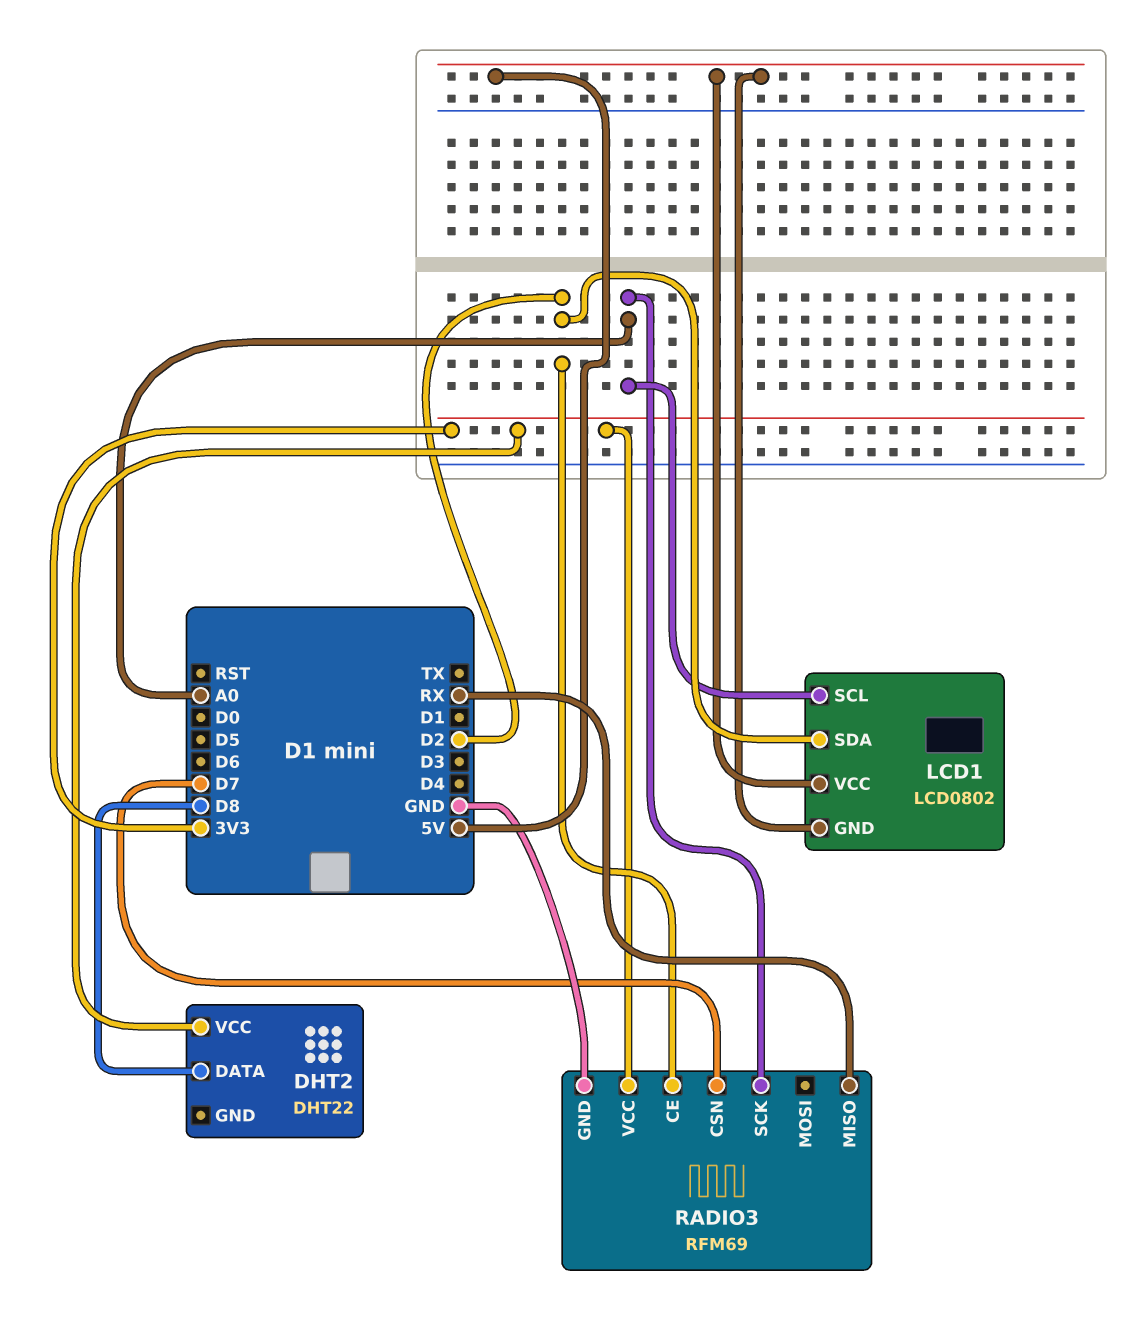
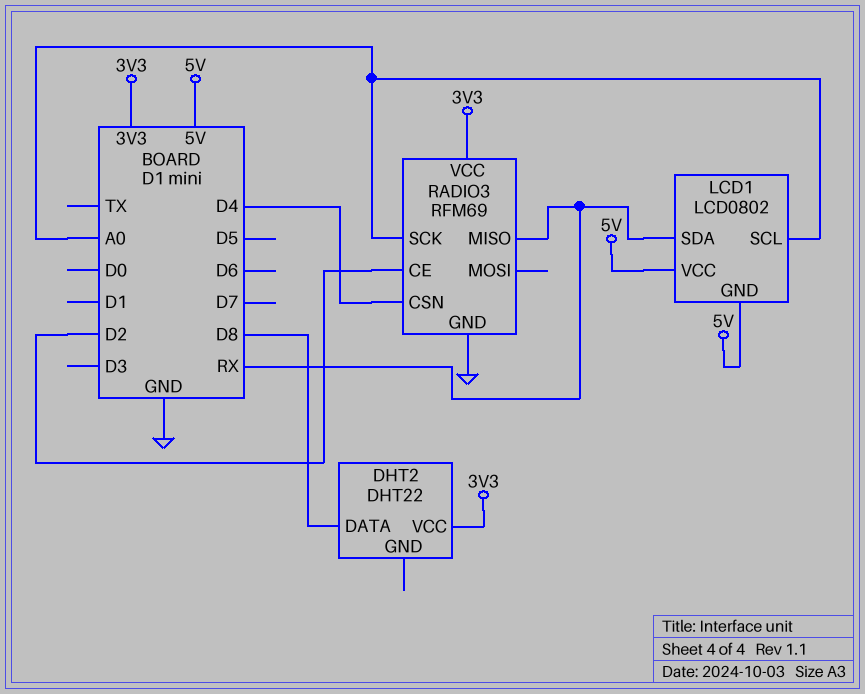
LCD1 pin SDA: D2 -> RX
RADIO3 pin CSN: D7 -> D4

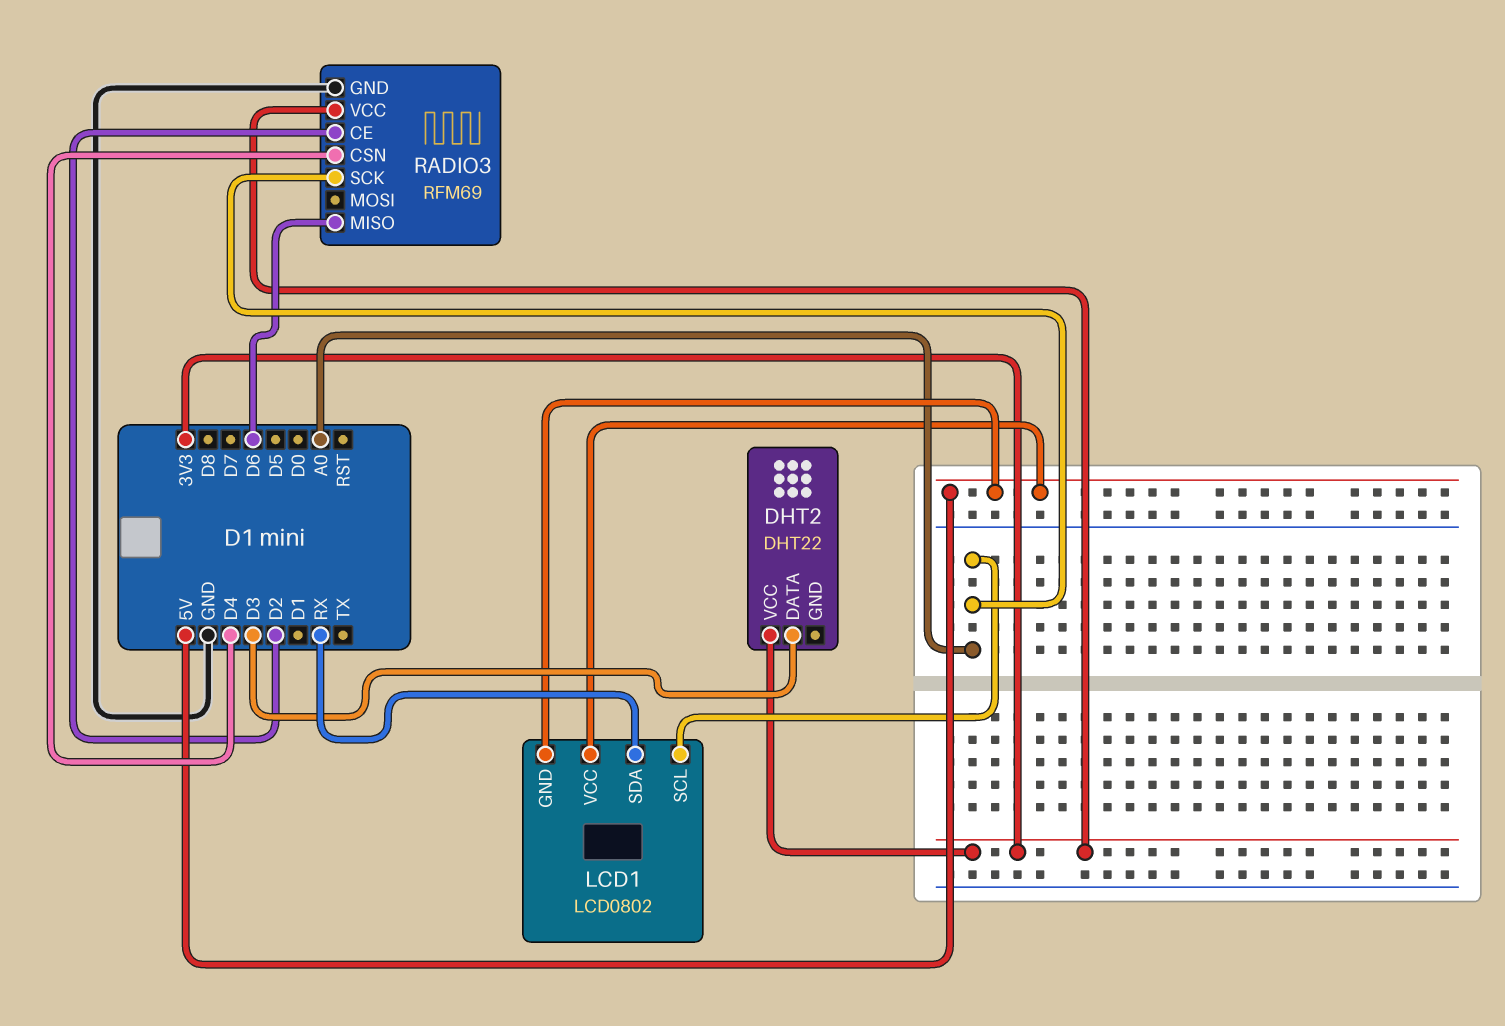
DHT2 pin DATA: D8 -> D3
RADIO3 pin MISO: RX -> D6

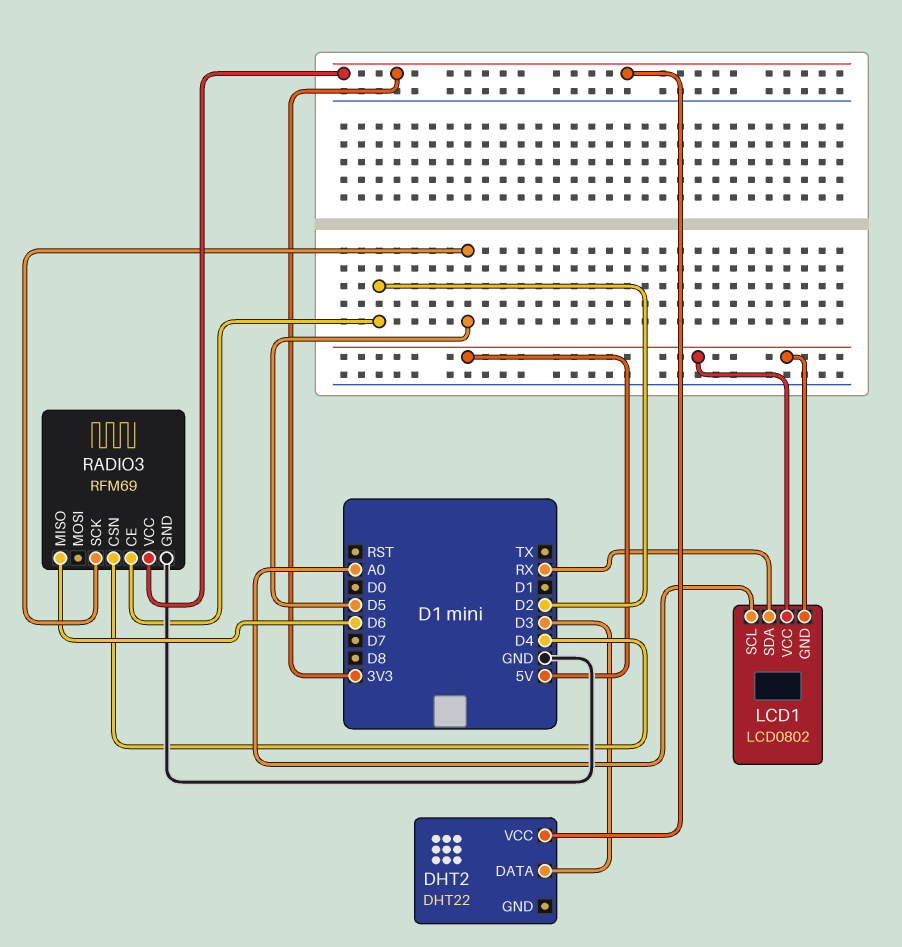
RADIO3 pin SCK: A0 -> D5

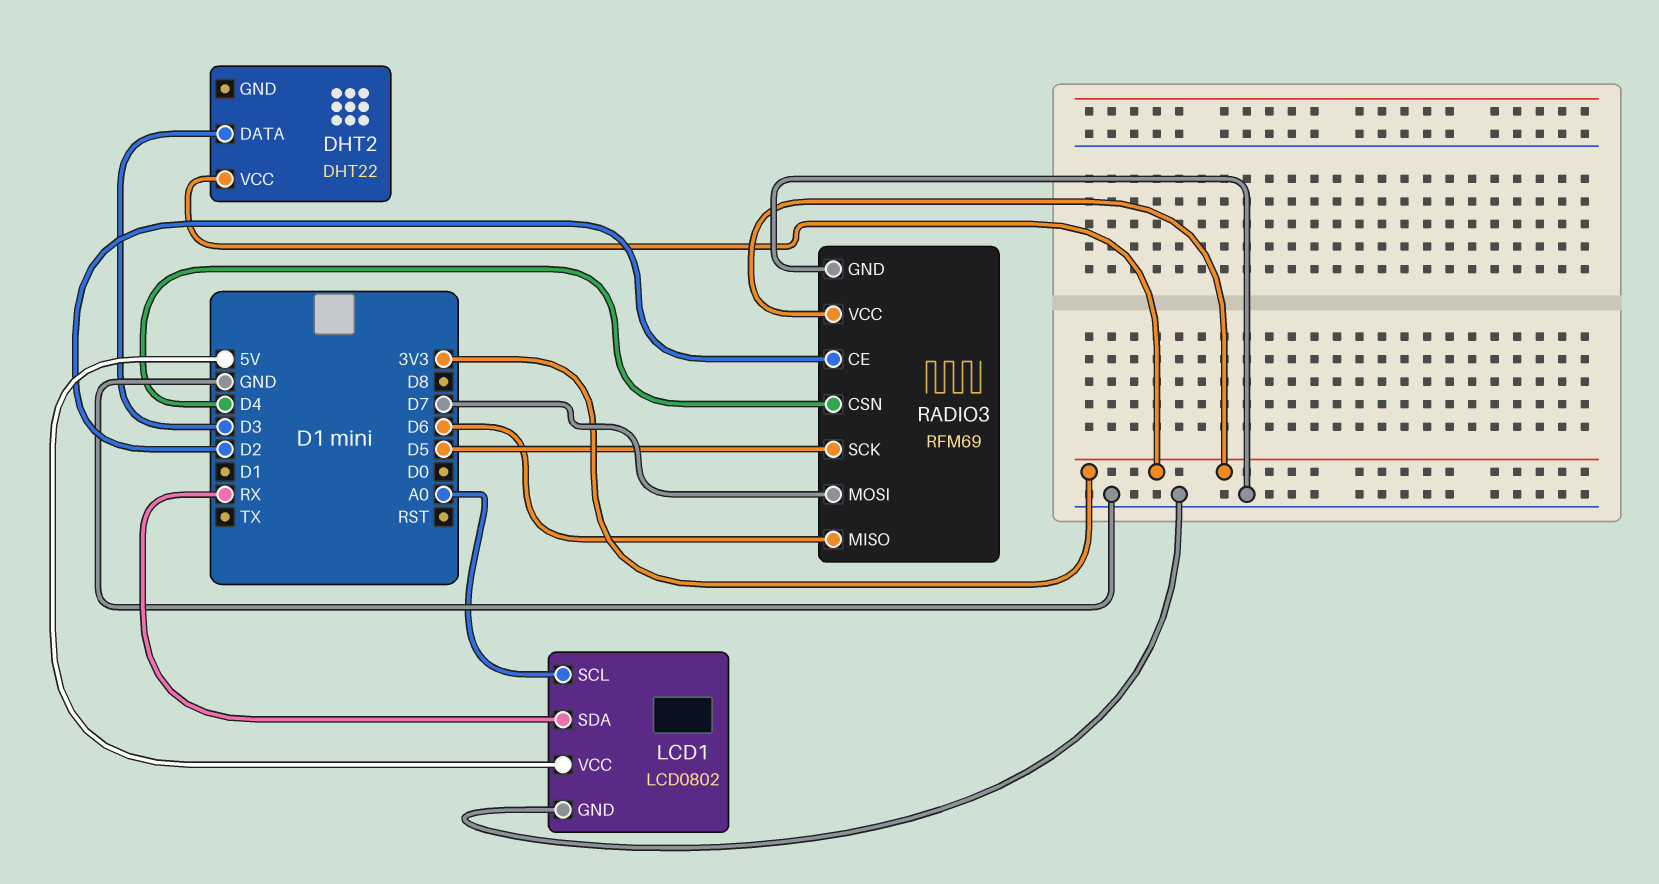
LCD1 pin GND: 5V -> GND
RADIO3 pin MOSI: none -> D7

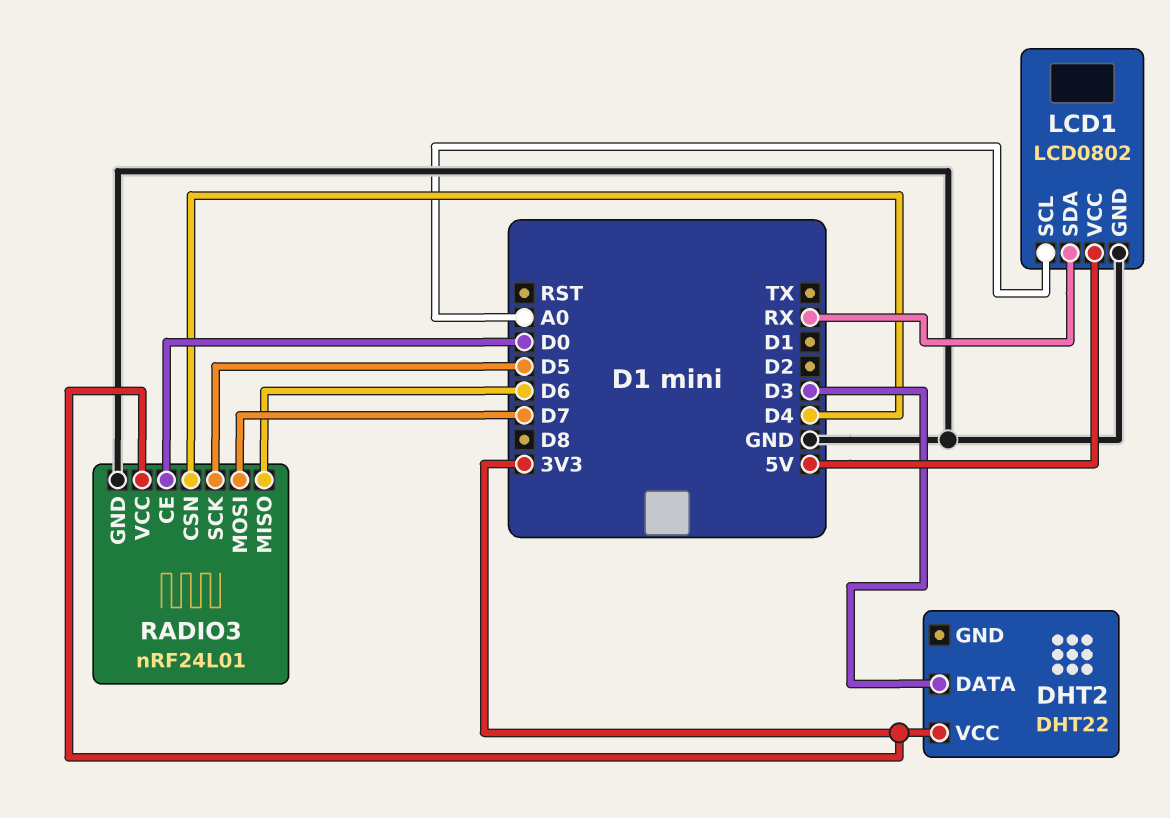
RADIO3: RFM69 -> nRF24L01
RADIO3 pin CE: D2 -> D0

